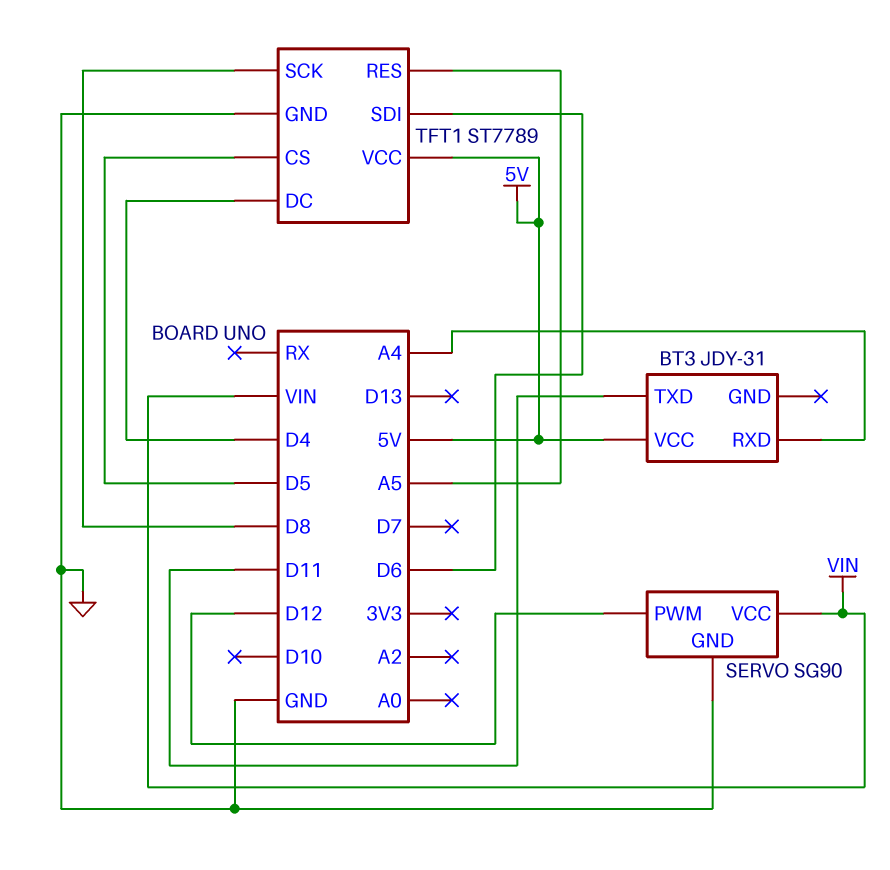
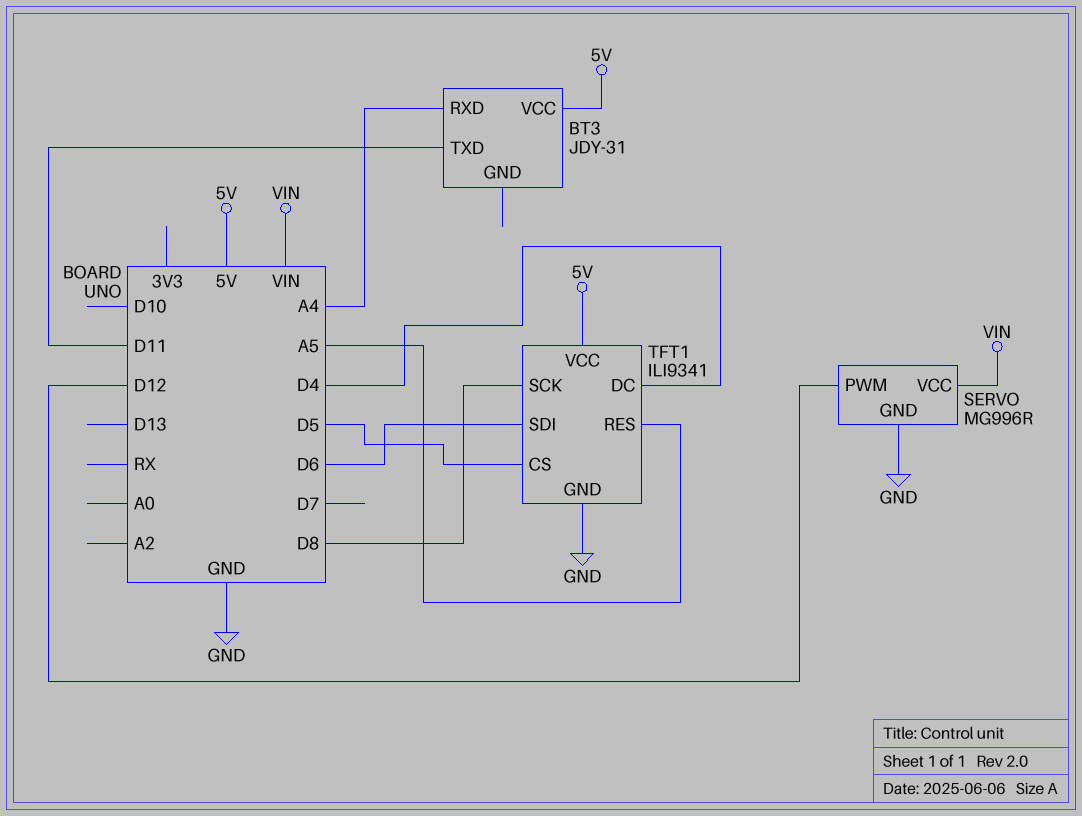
SERVO: SG90 -> MG996R
TFT1: ST7789 -> ILI9341

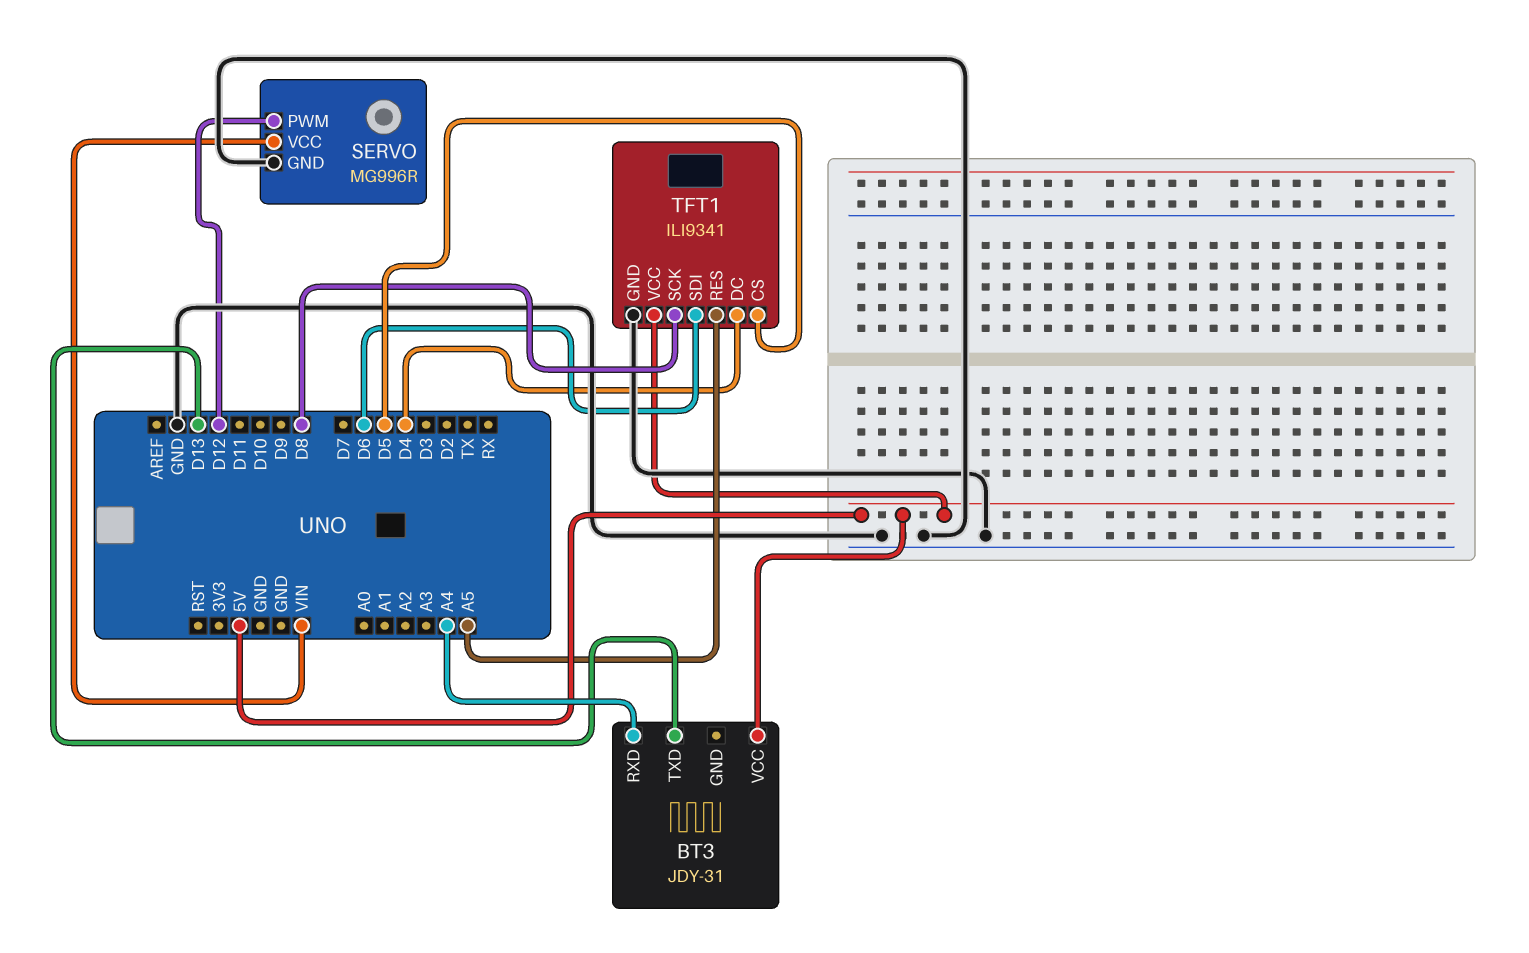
BT3 pin TXD: D11 -> D13

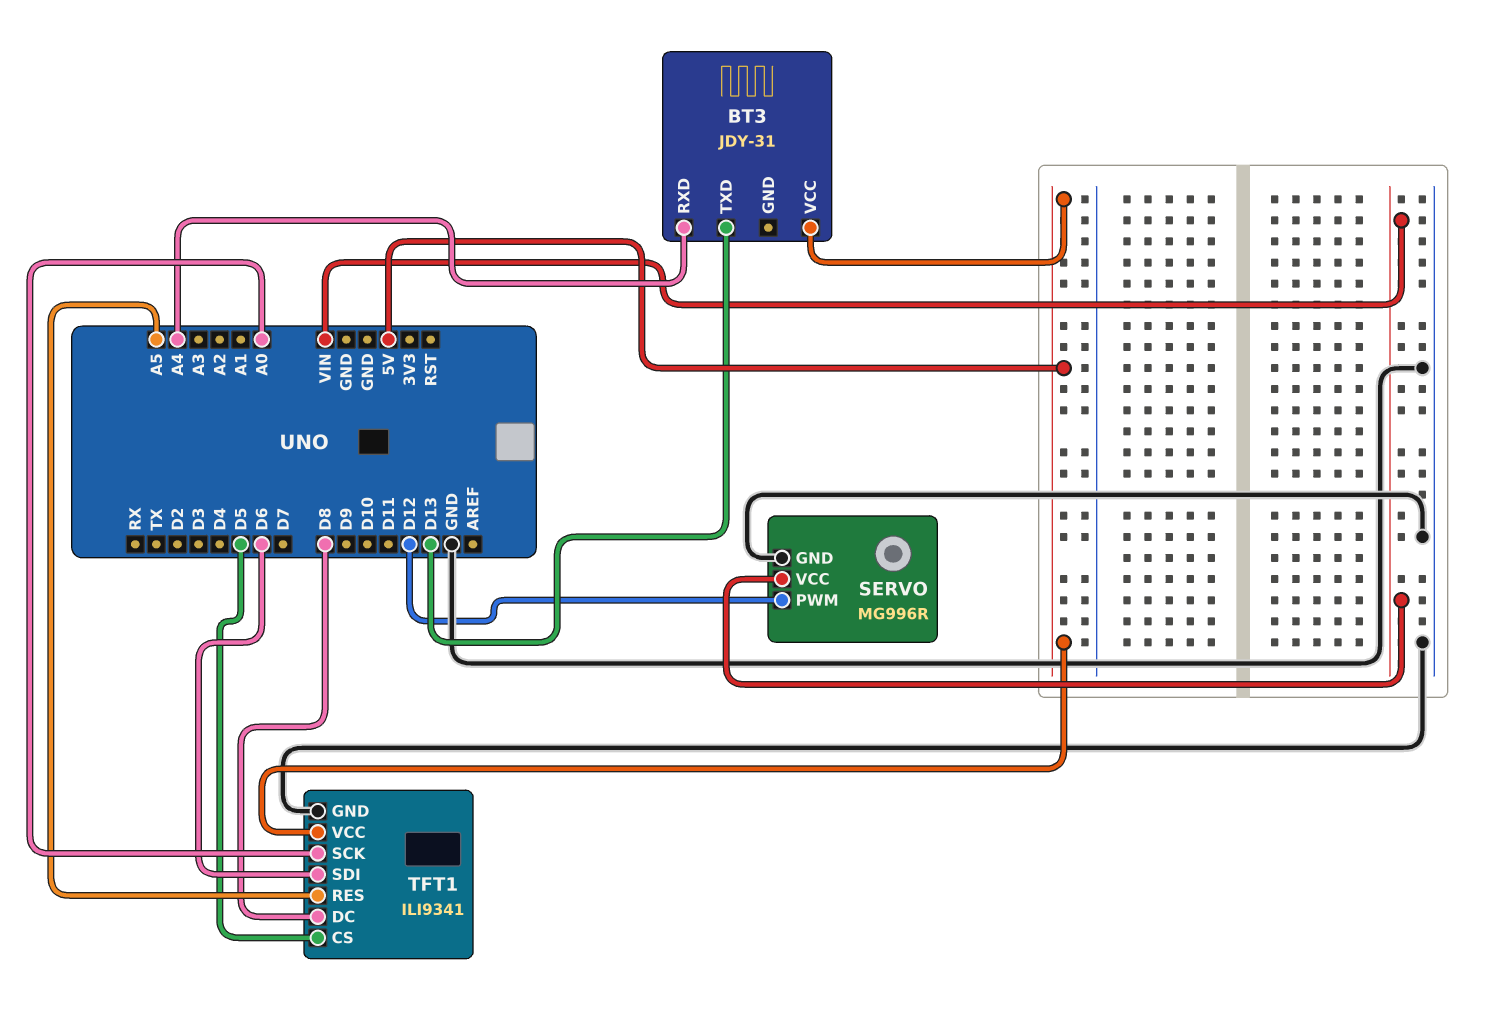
TFT1 pin DC: D4 -> D8
TFT1 pin SCK: D8 -> A0

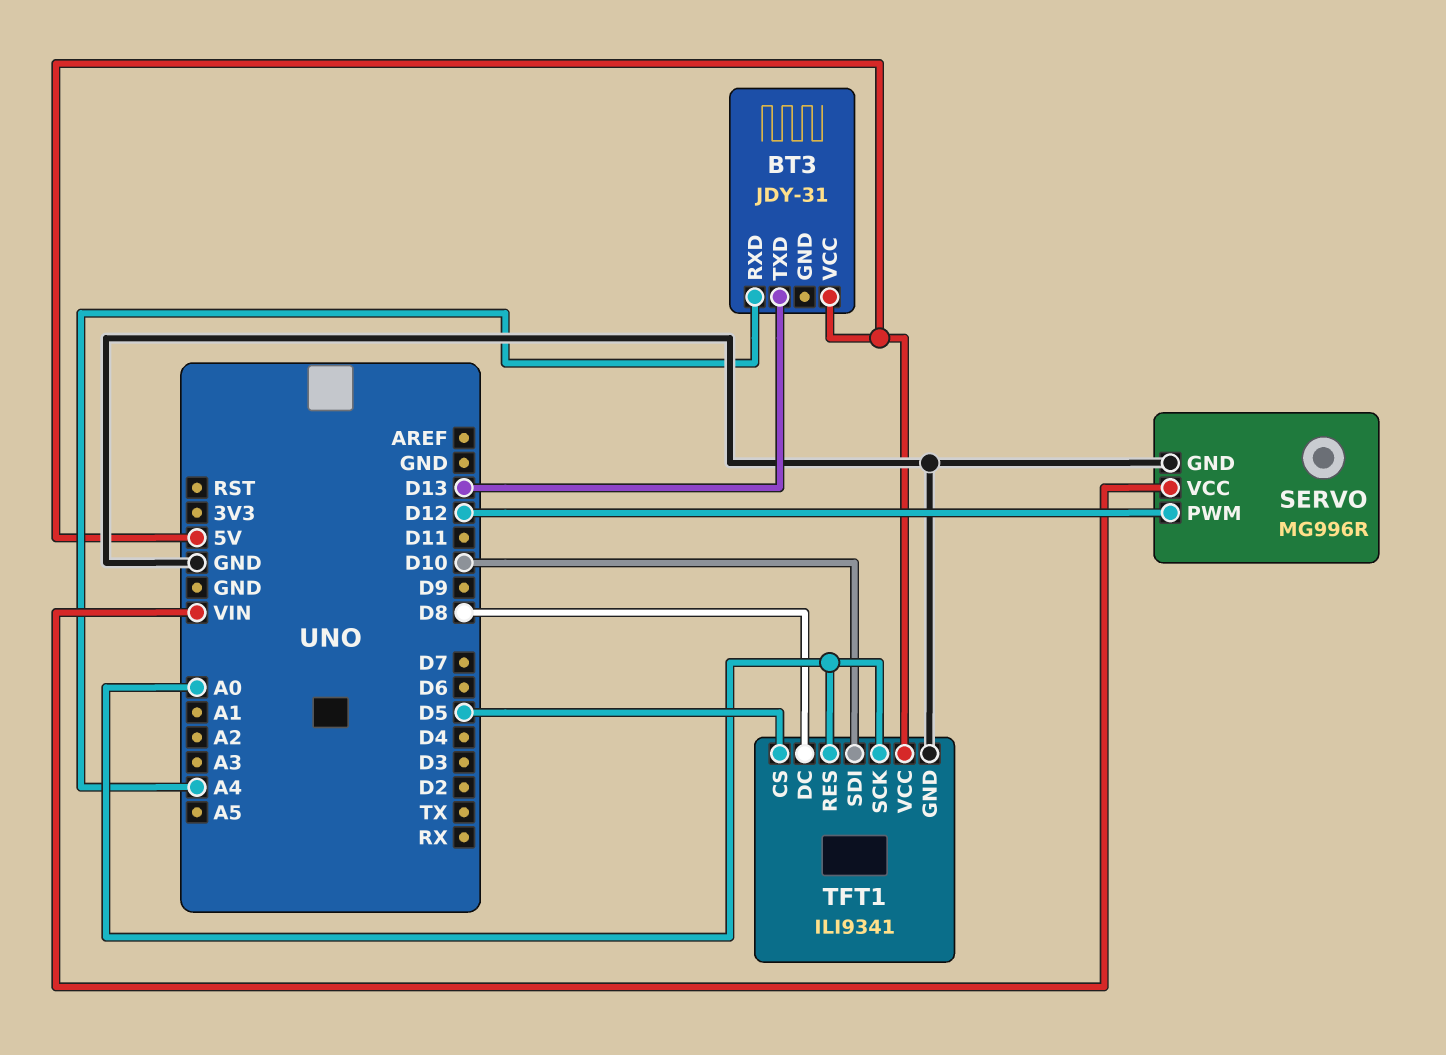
TFT1 pin RES: A5 -> A0
TFT1 pin SDI: D6 -> D10

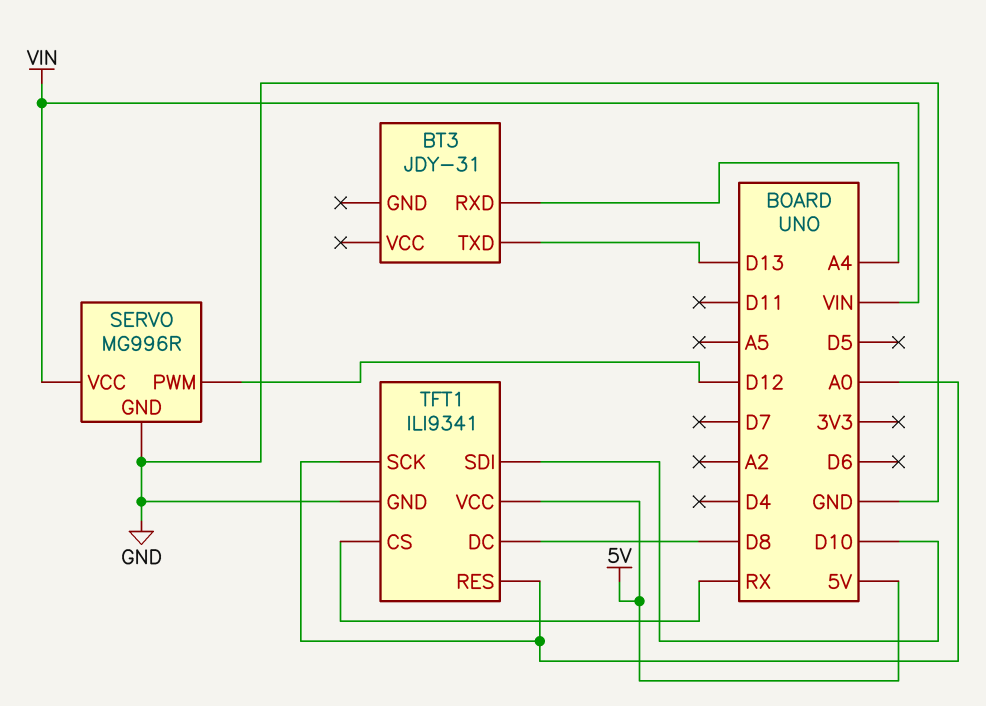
BT3 pin VCC: 5V -> none
TFT1 pin CS: D5 -> RX

